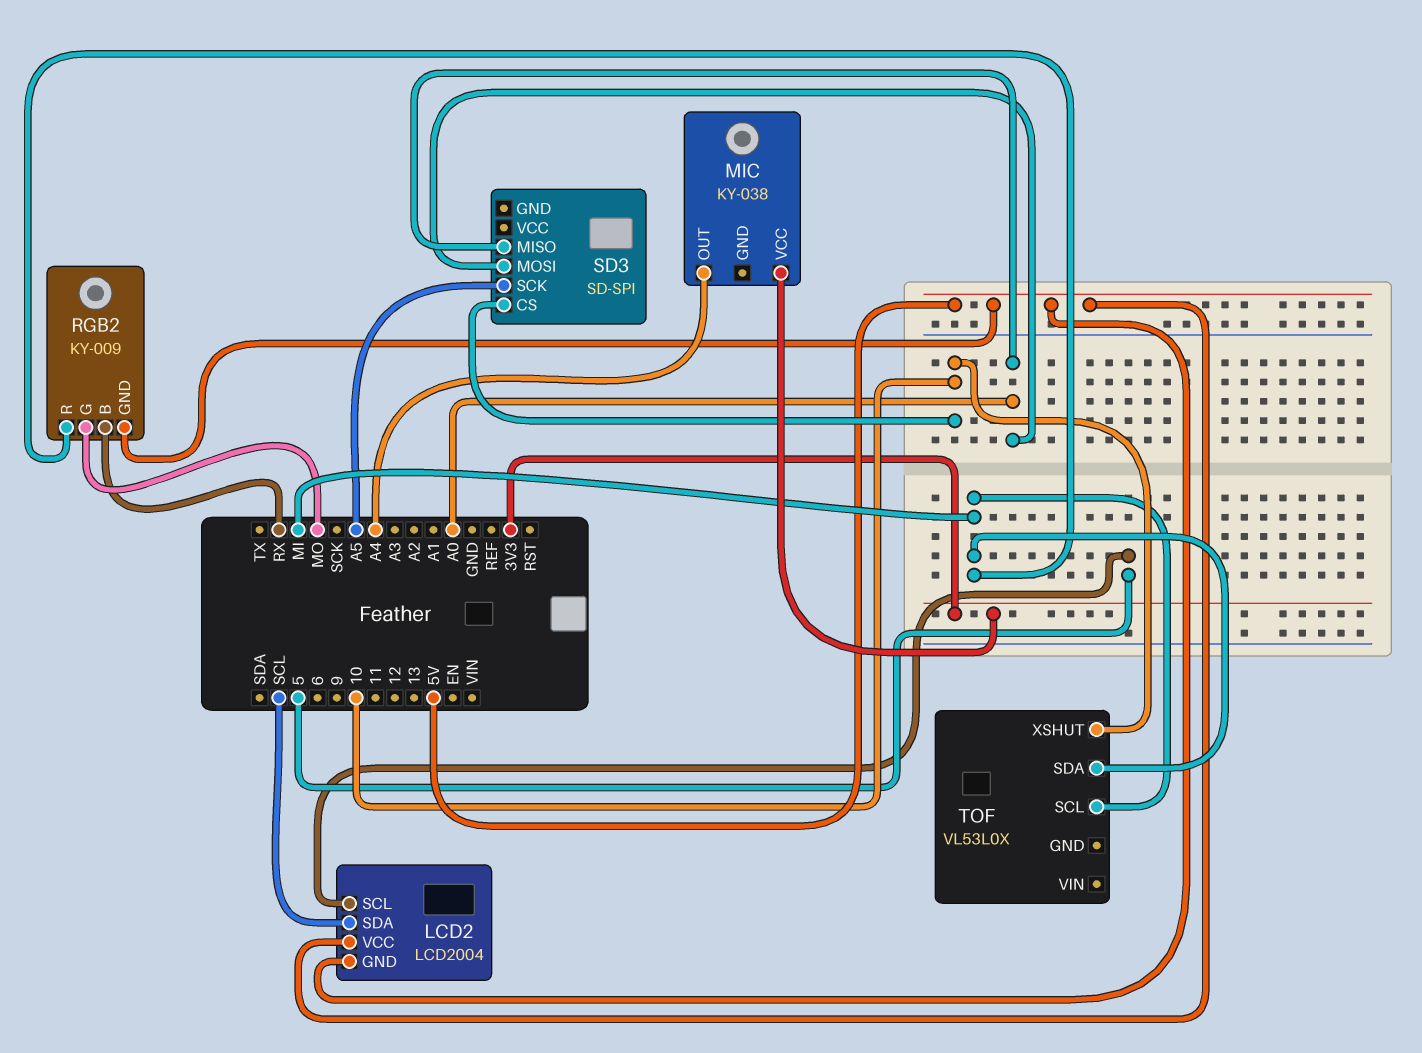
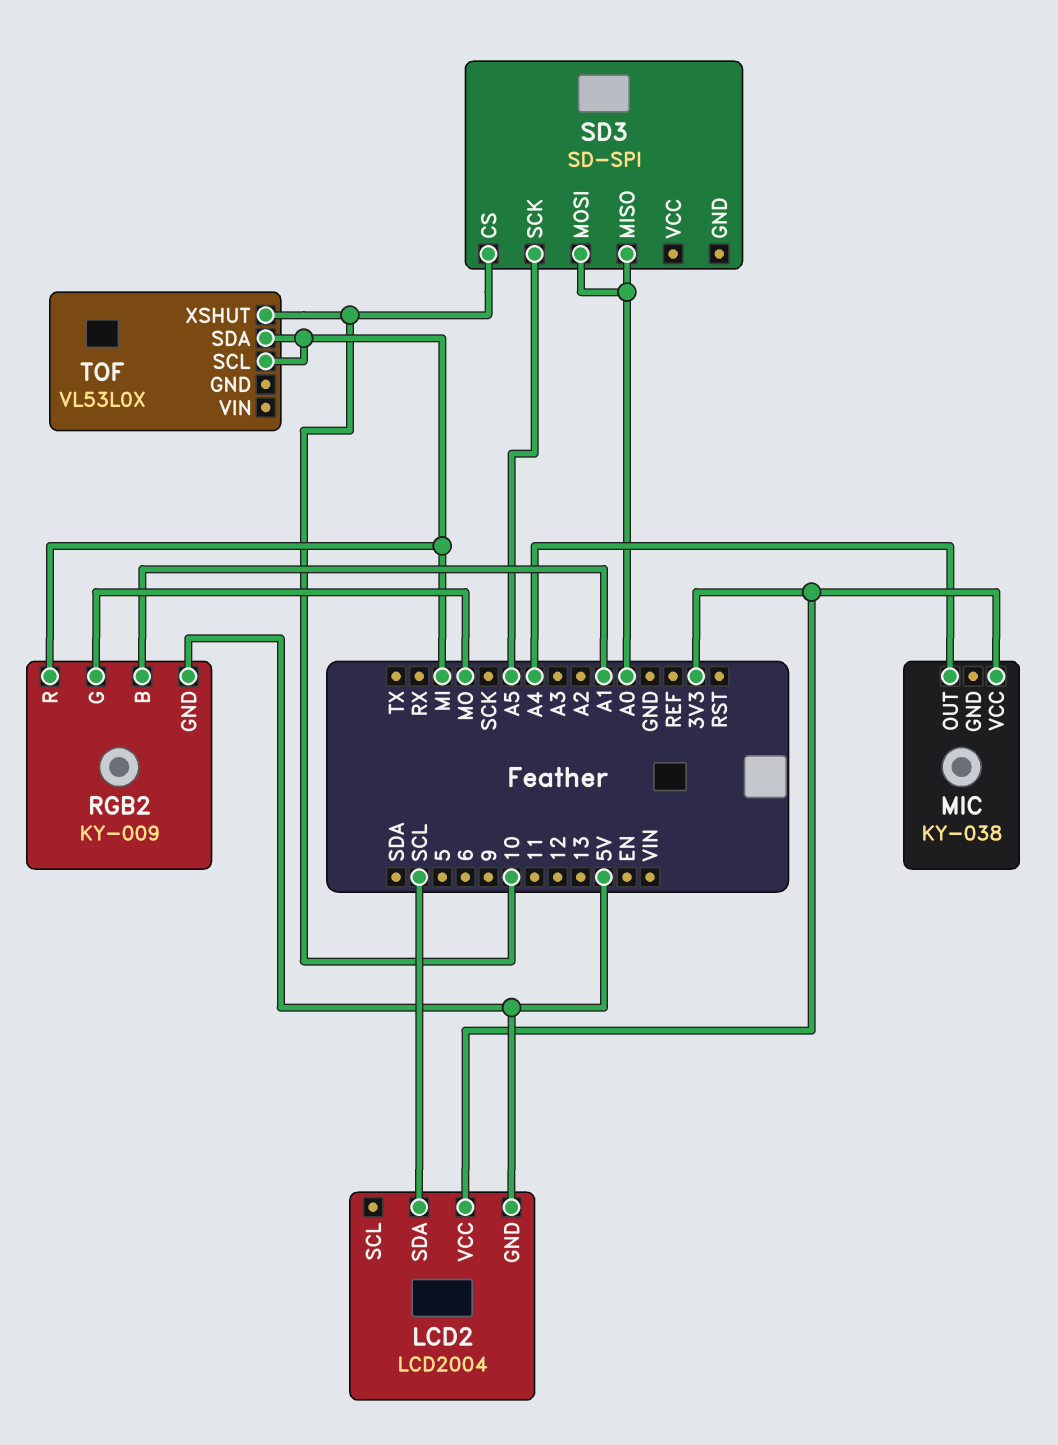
LCD2 pin SCL: 5 -> none
LCD2 pin VCC: 5V -> 3V3
RGB2 pin B: RX -> A1

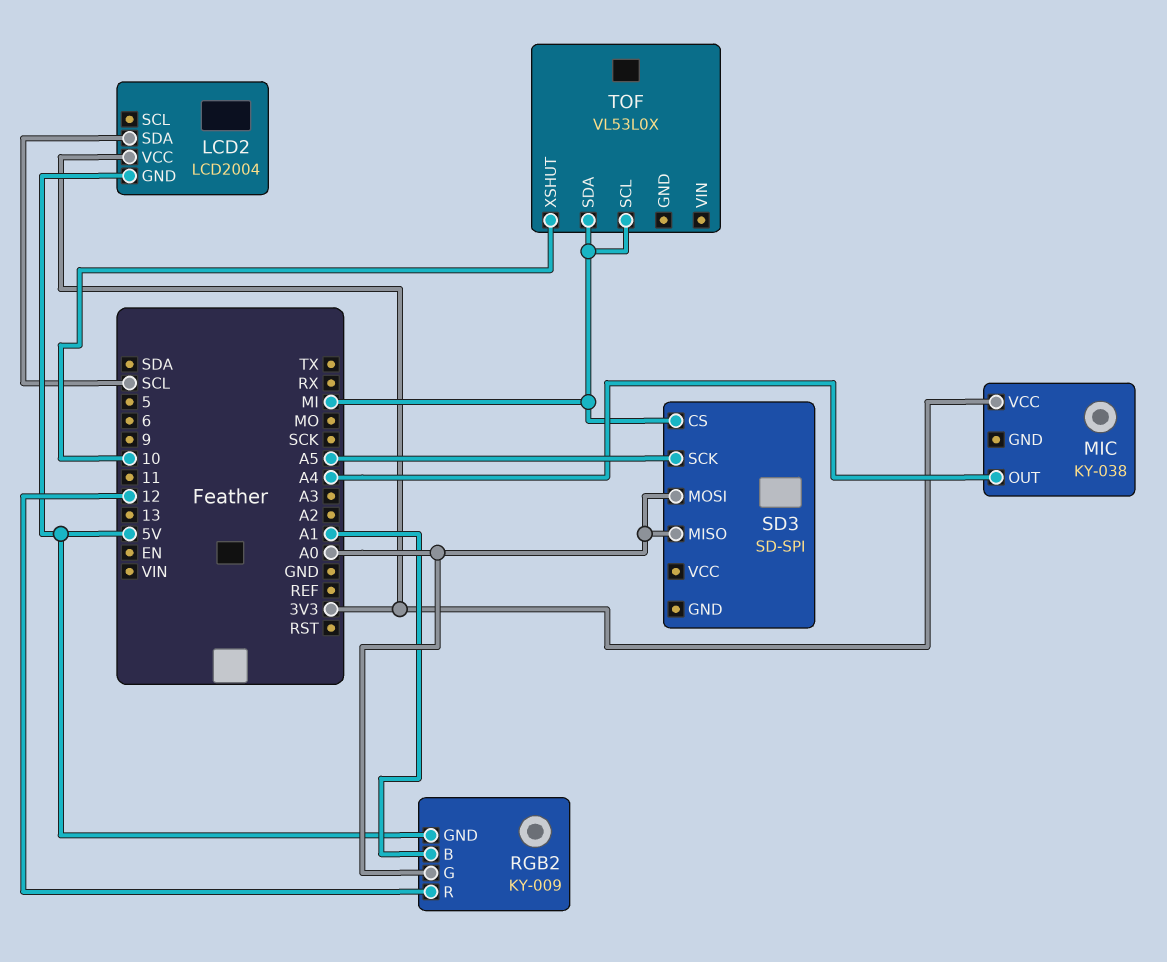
RGB2 pin G: MO -> A0
RGB2 pin R: MI -> 12
SD3 pin CS: 10 -> MI

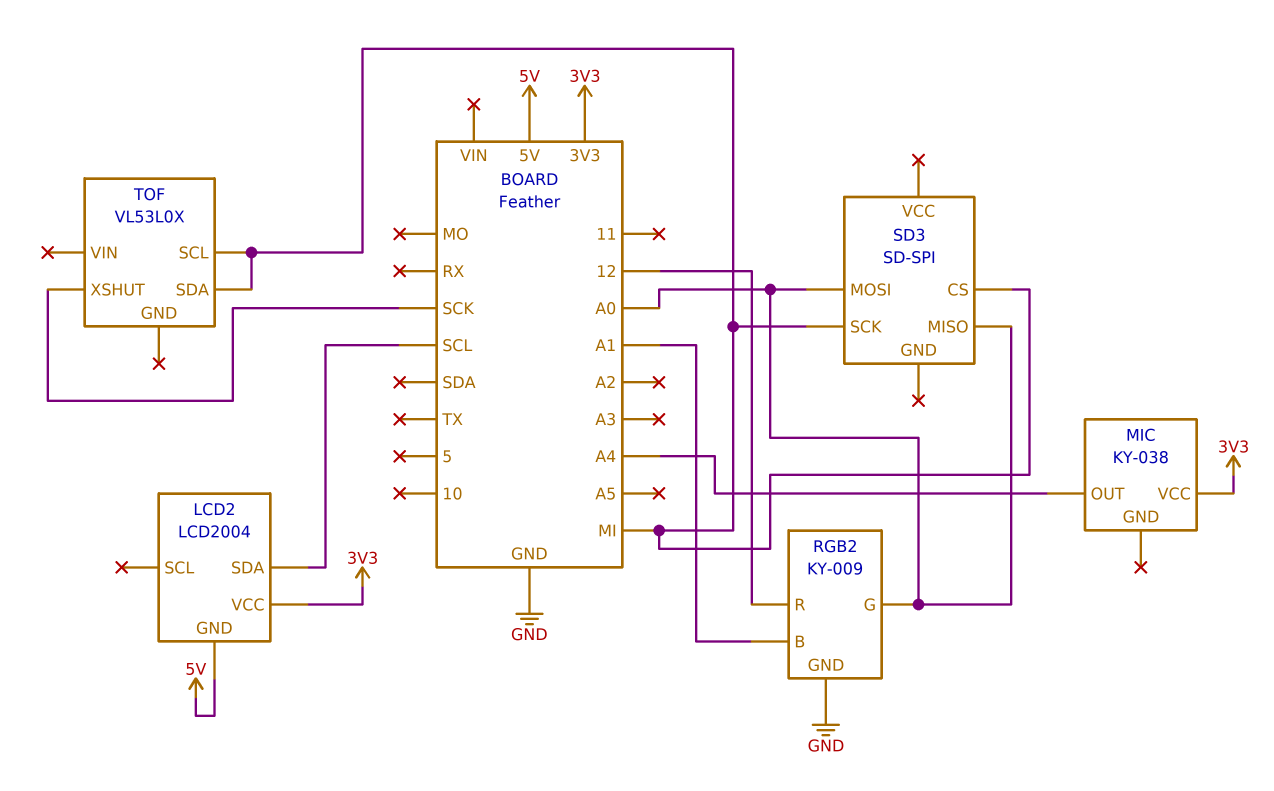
RGB2 pin GND: 5V -> GND
SD3 pin SCK: A5 -> MI
TOF pin XSHUT: 10 -> SCK

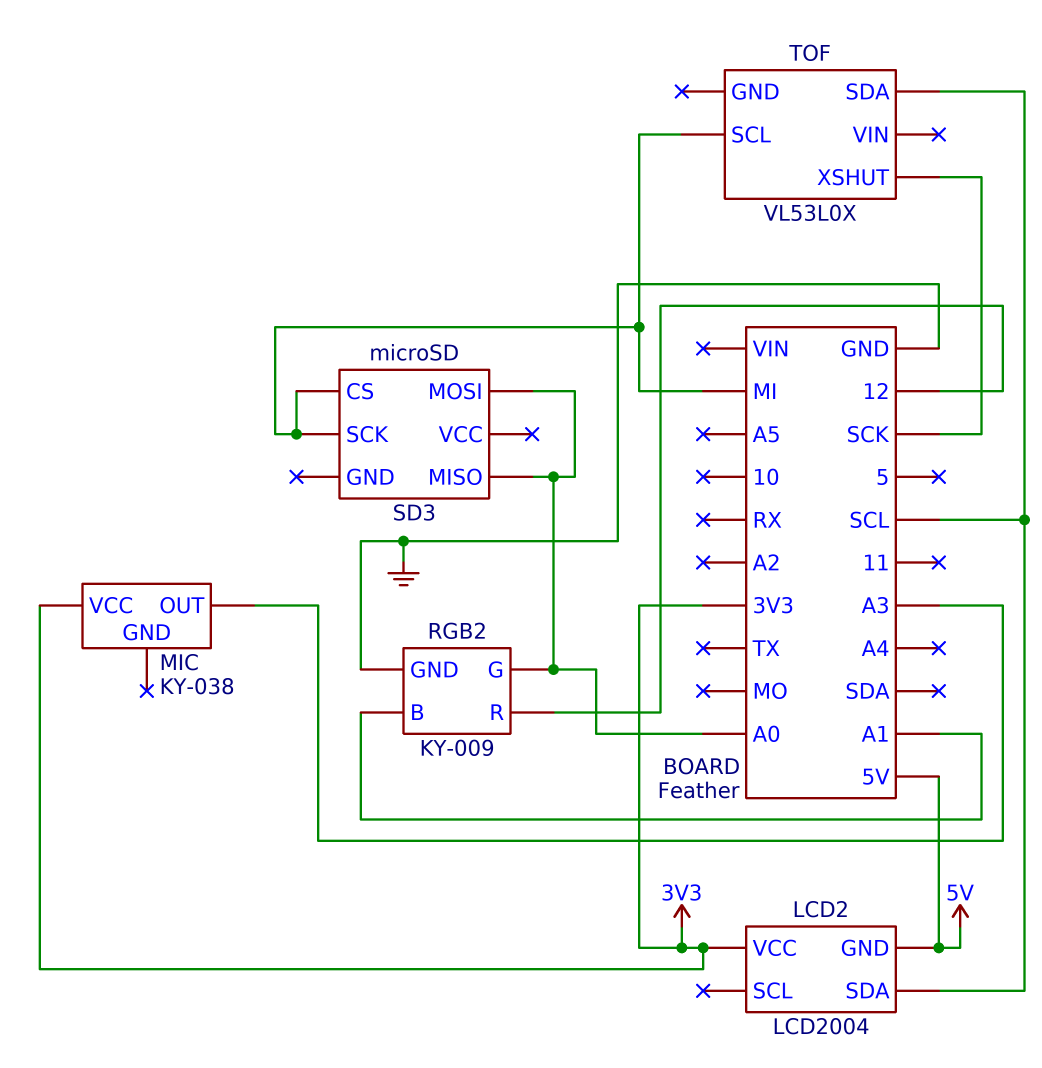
MIC pin OUT: A4 -> A3
SD3: SD-SPI -> microSD
TOF pin SDA: MI -> SCL

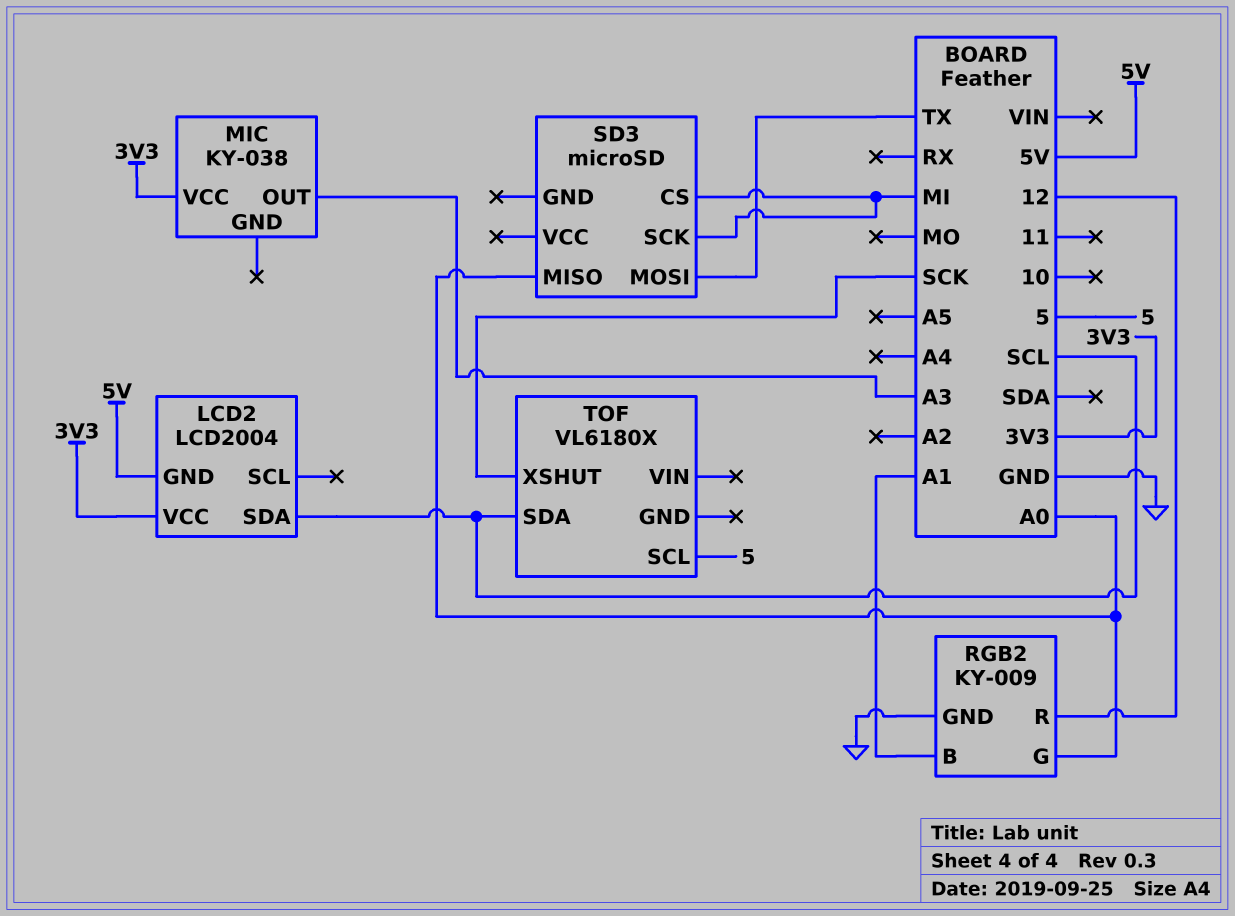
SD3 pin MOSI: A0 -> TX
TOF: VL53L0X -> VL6180X
TOF pin SCL: MI -> 5

